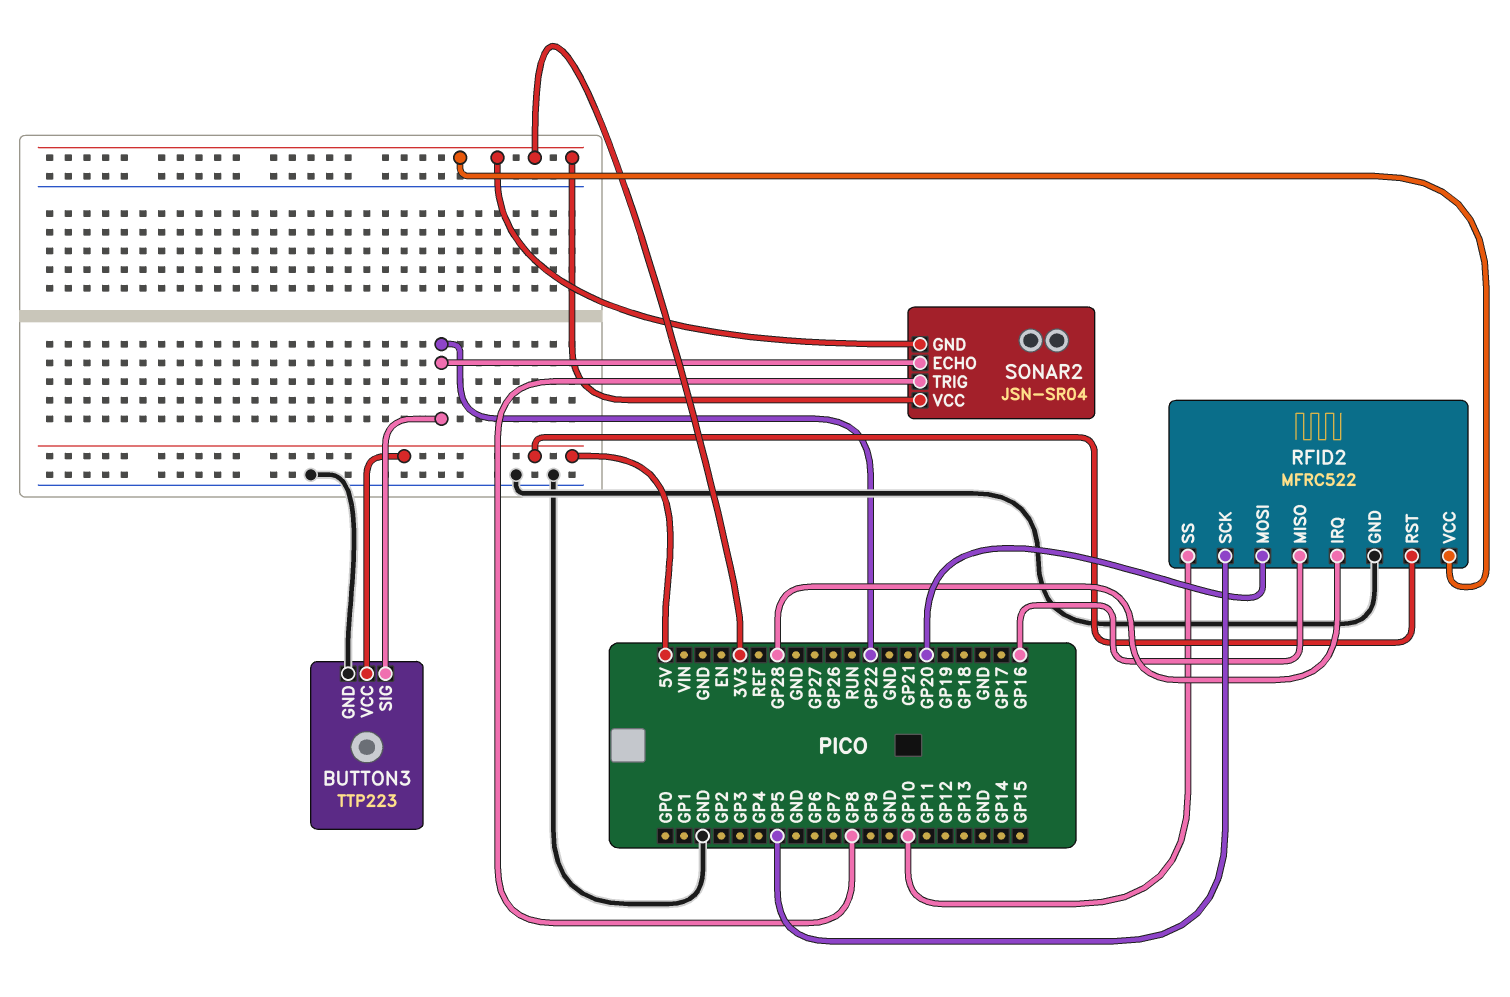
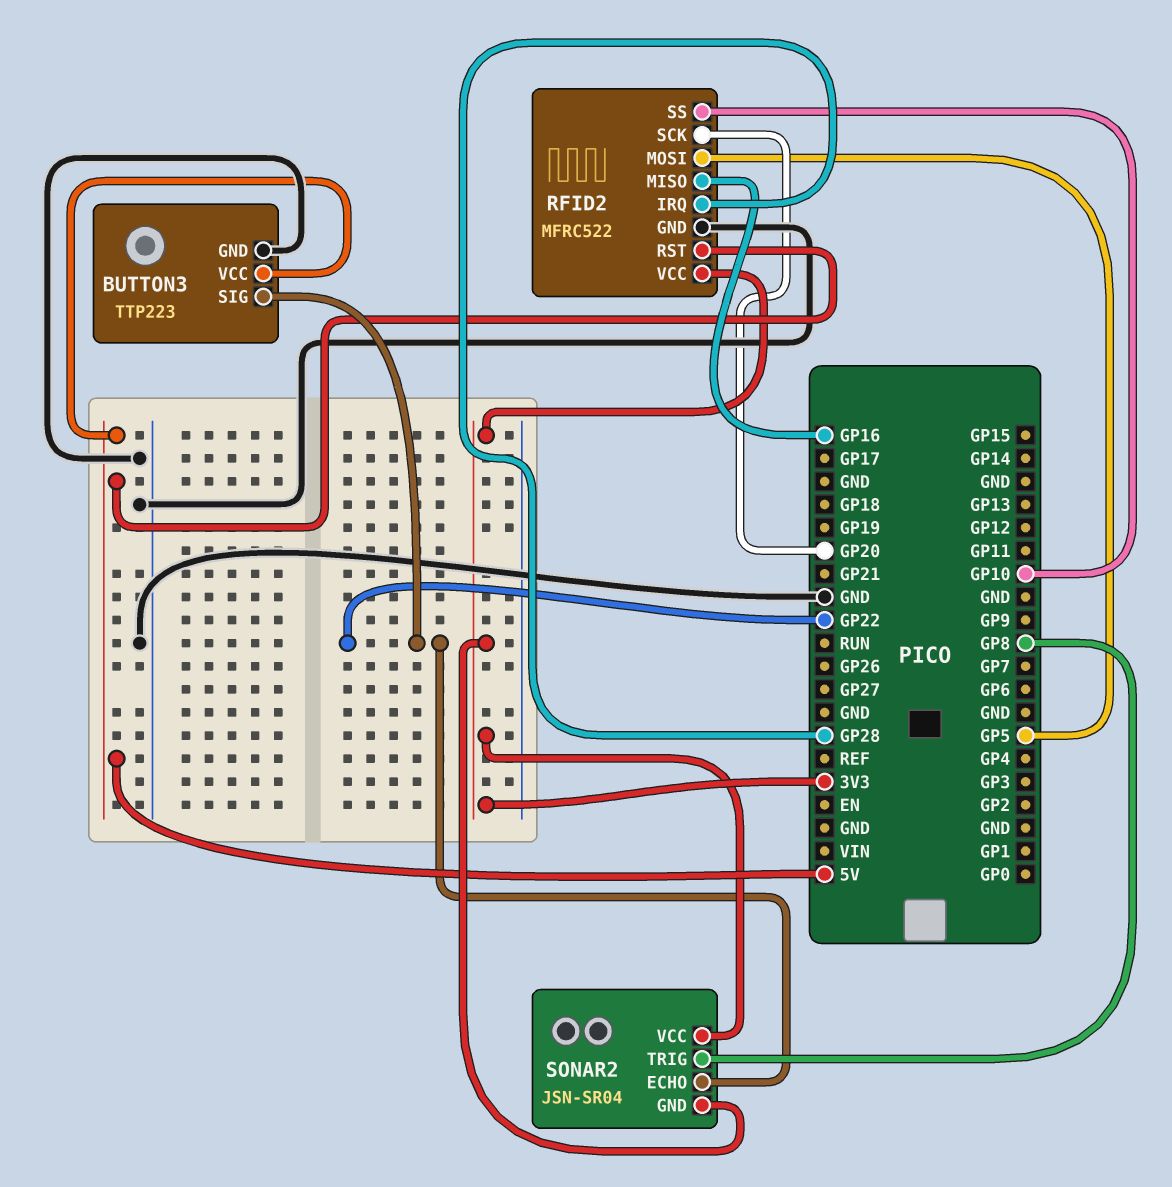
RFID2 pin MOSI: GP20 -> GP5
RFID2 pin SCK: GP5 -> GP20

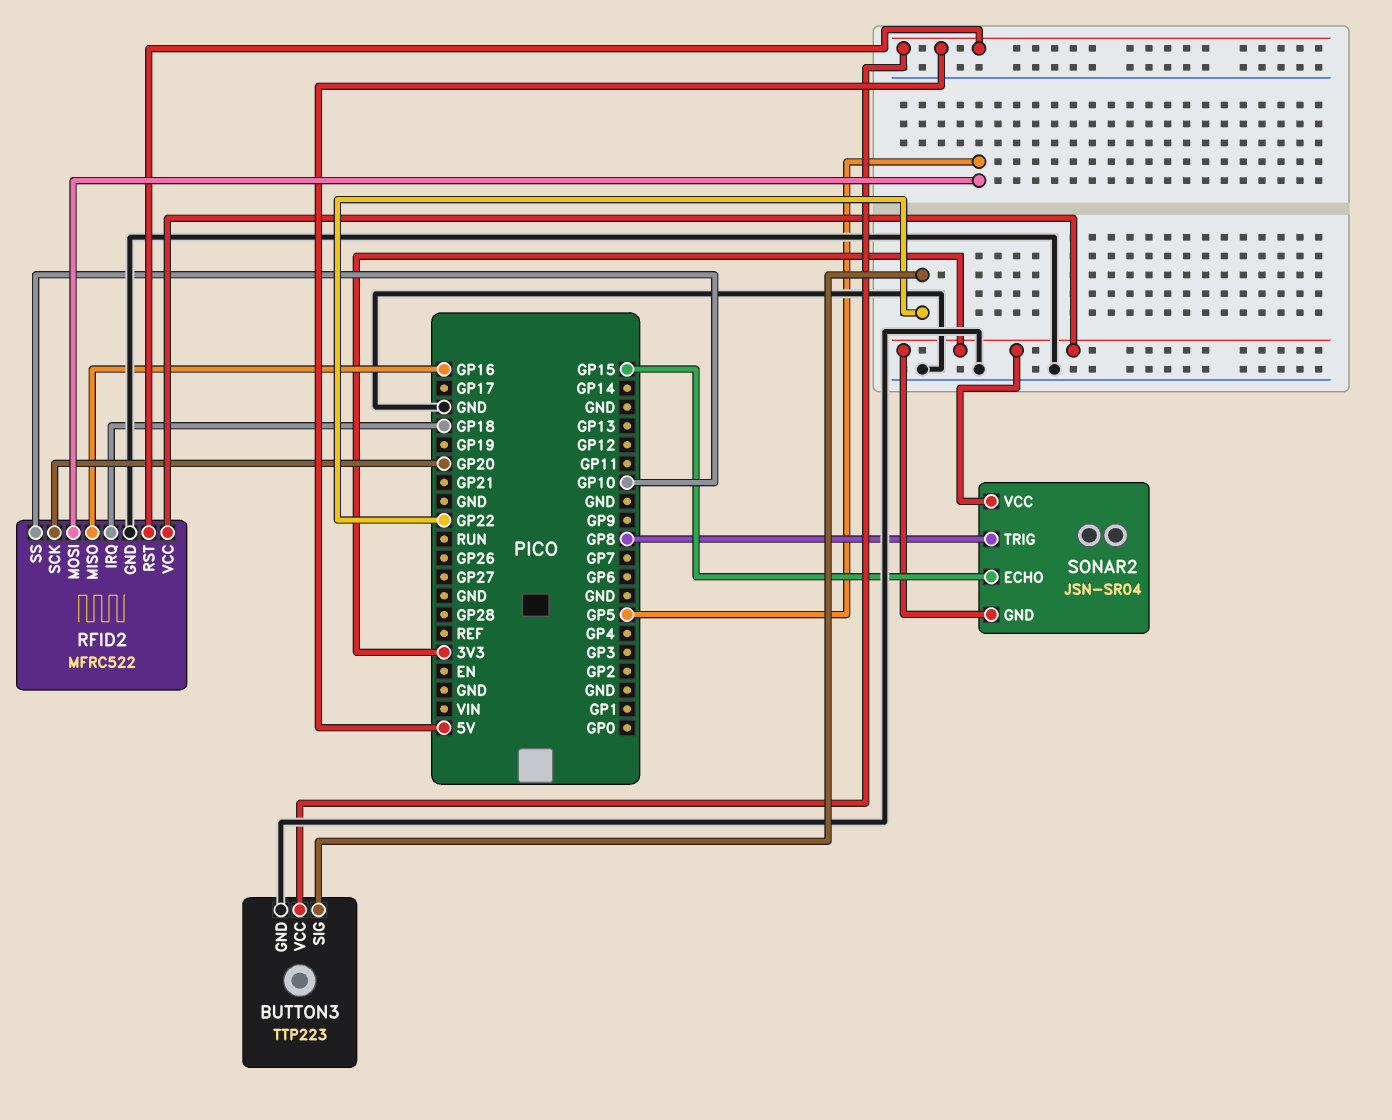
RFID2 pin IRQ: GP28 -> GP18
SONAR2 pin ECHO: GP22 -> GP15

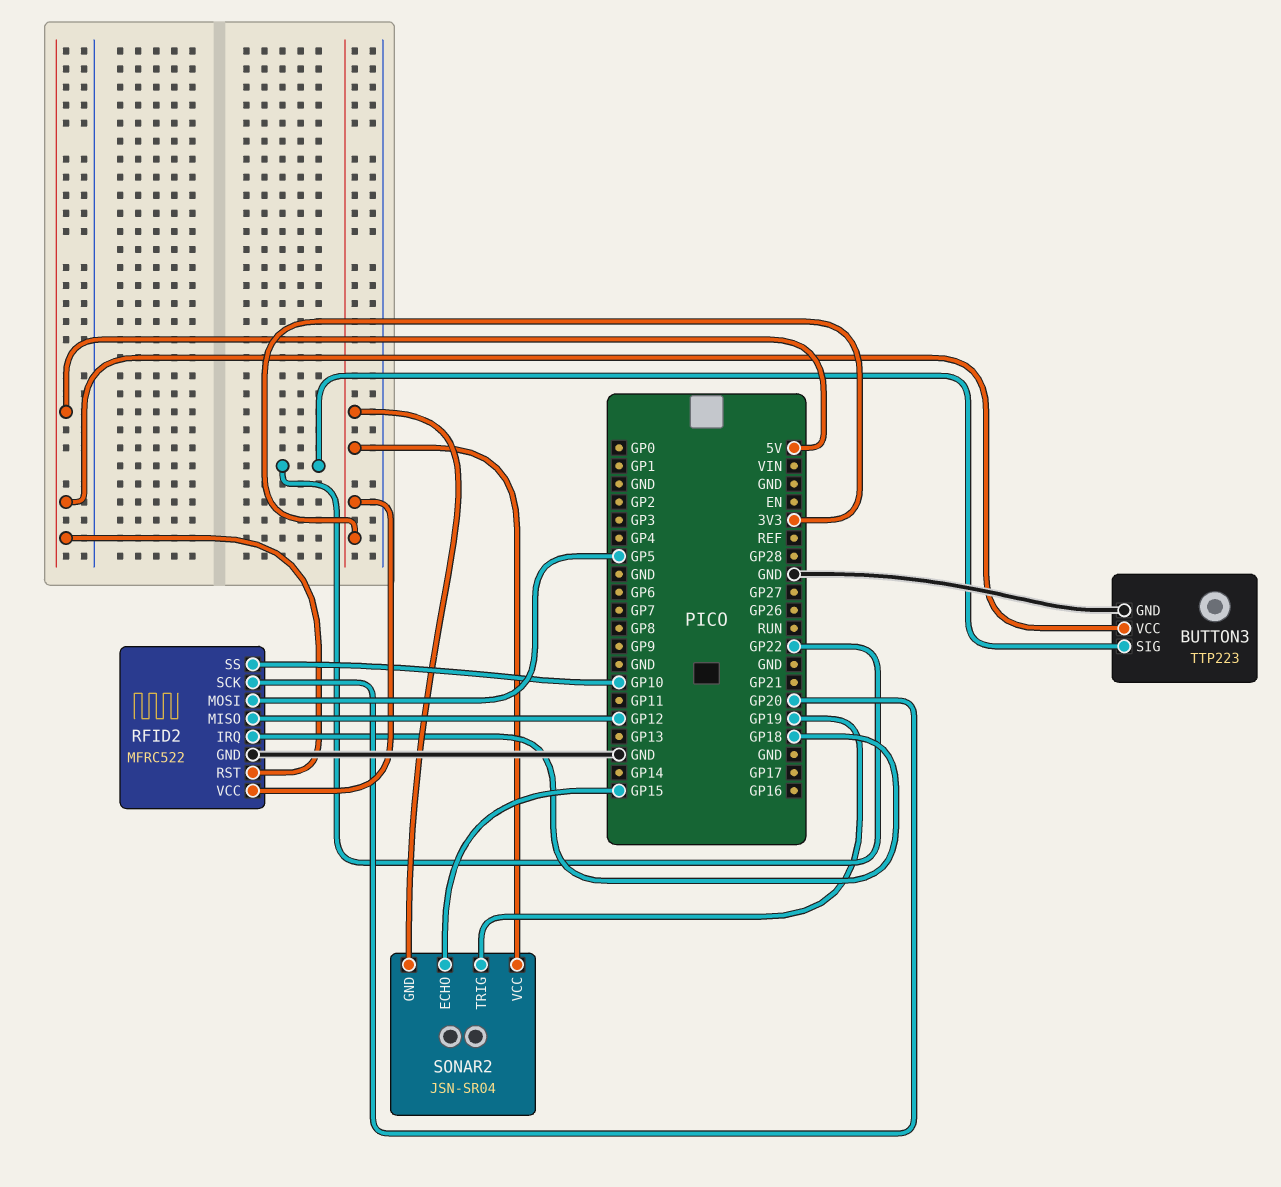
RFID2 pin MISO: GP16 -> GP12
SONAR2 pin TRIG: GP8 -> GP19

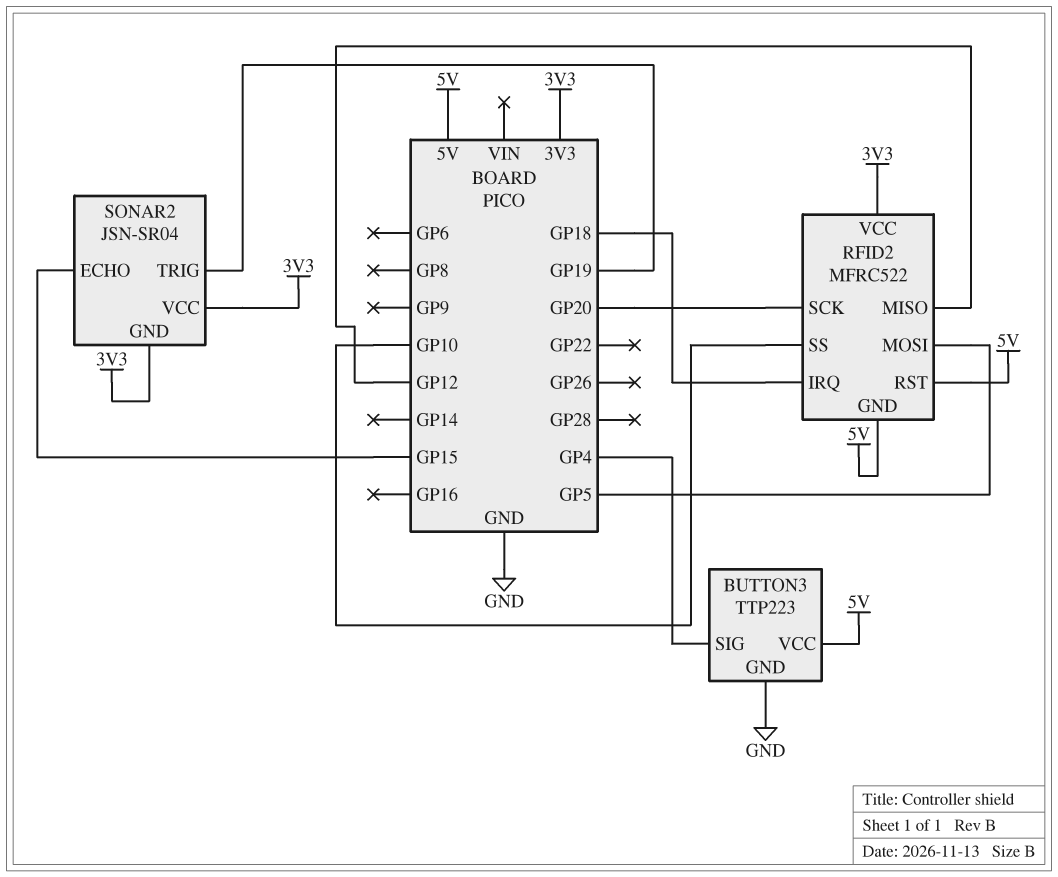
BUTTON3 pin SIG: GP22 -> GP4
RFID2 pin GND: GND -> 5V

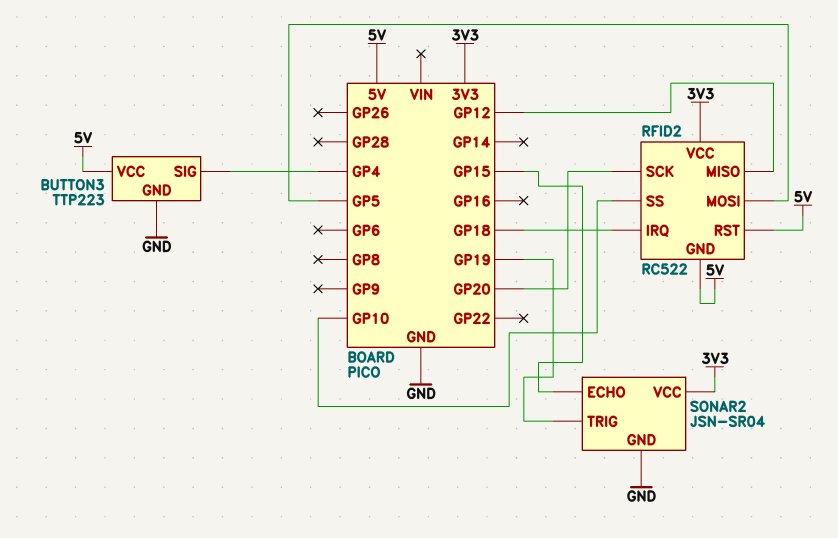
RFID2: MFRC522 -> RC522
SONAR2 pin GND: 3V3 -> GND

